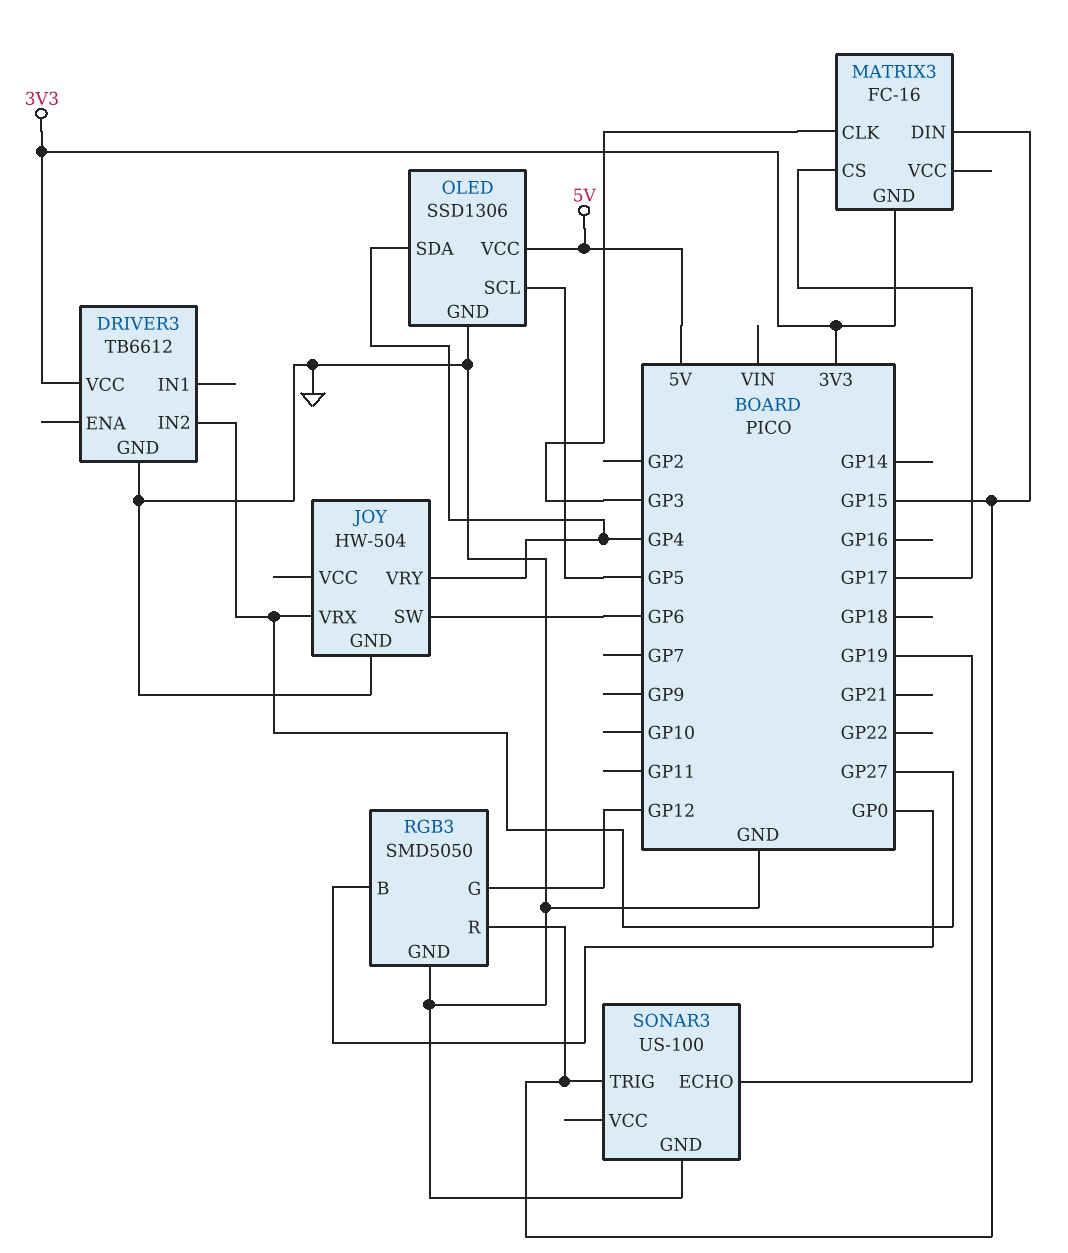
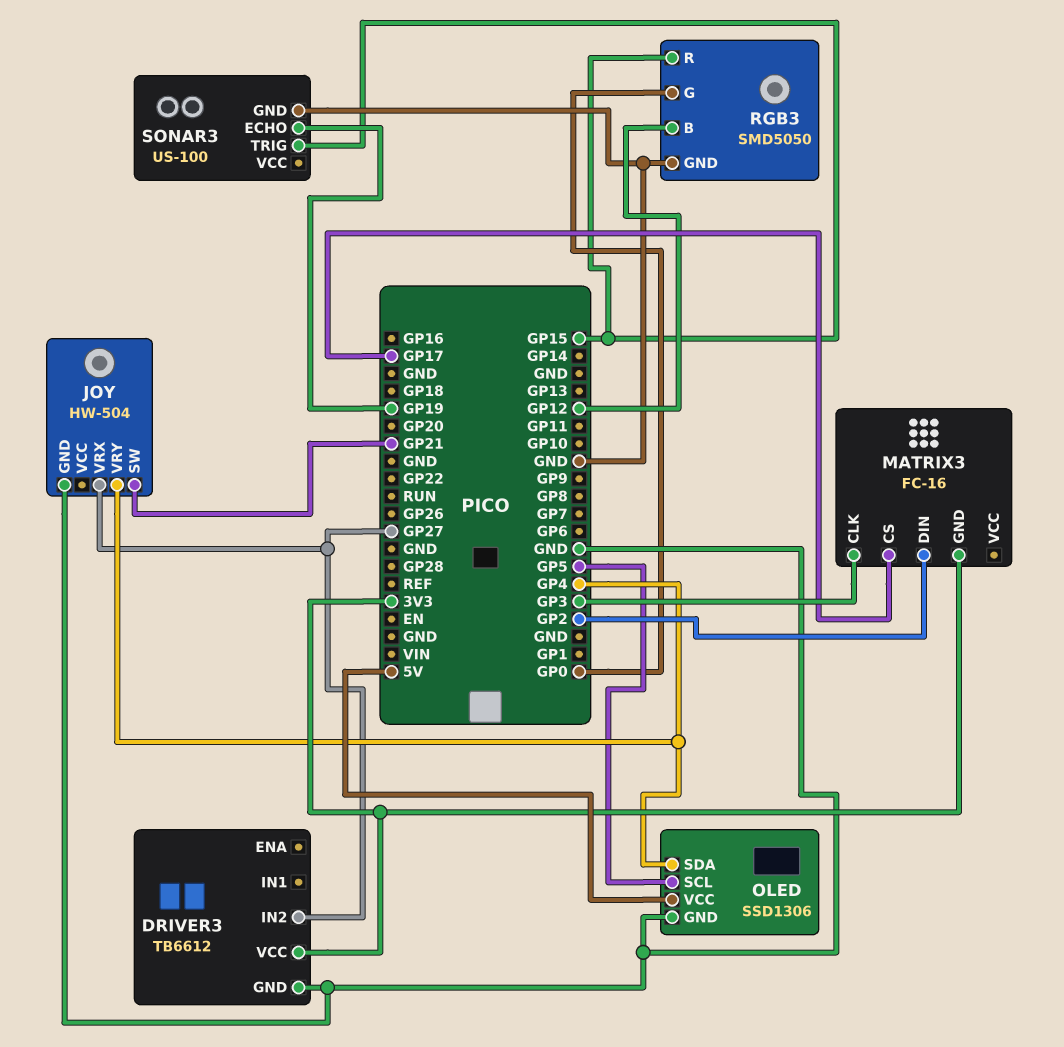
JOY pin SW: GP6 -> GP21
MATRIX3 pin DIN: GP15 -> GP2
RGB3 pin B: GP0 -> GP12
RGB3 pin G: GP12 -> GP0

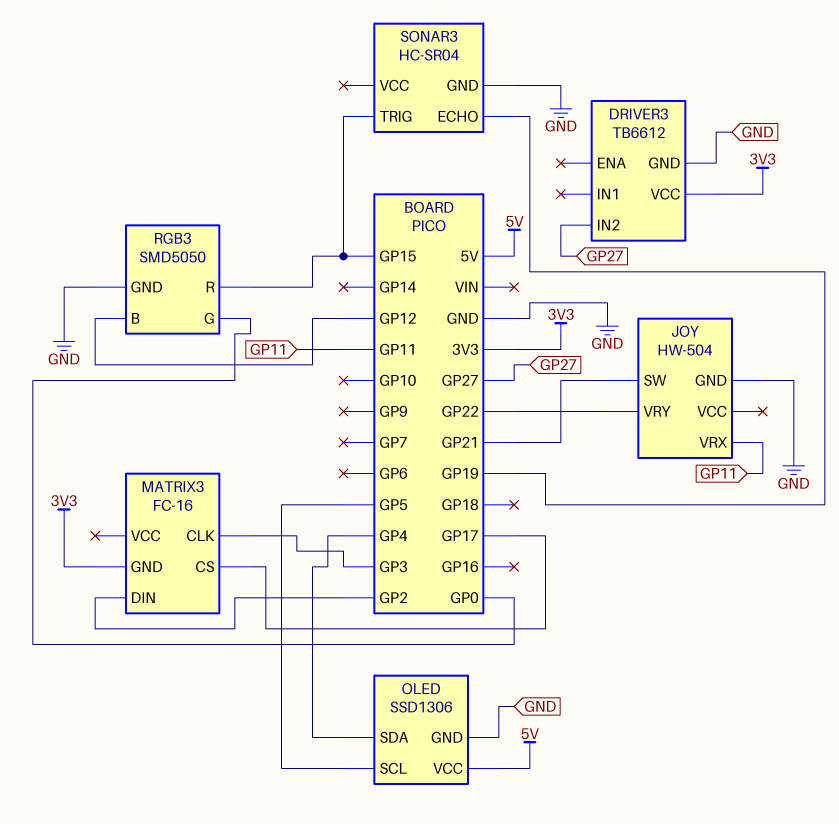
JOY pin VRX: GP27 -> GP11
JOY pin VRY: GP4 -> GP22
SONAR3: US-100 -> HC-SR04

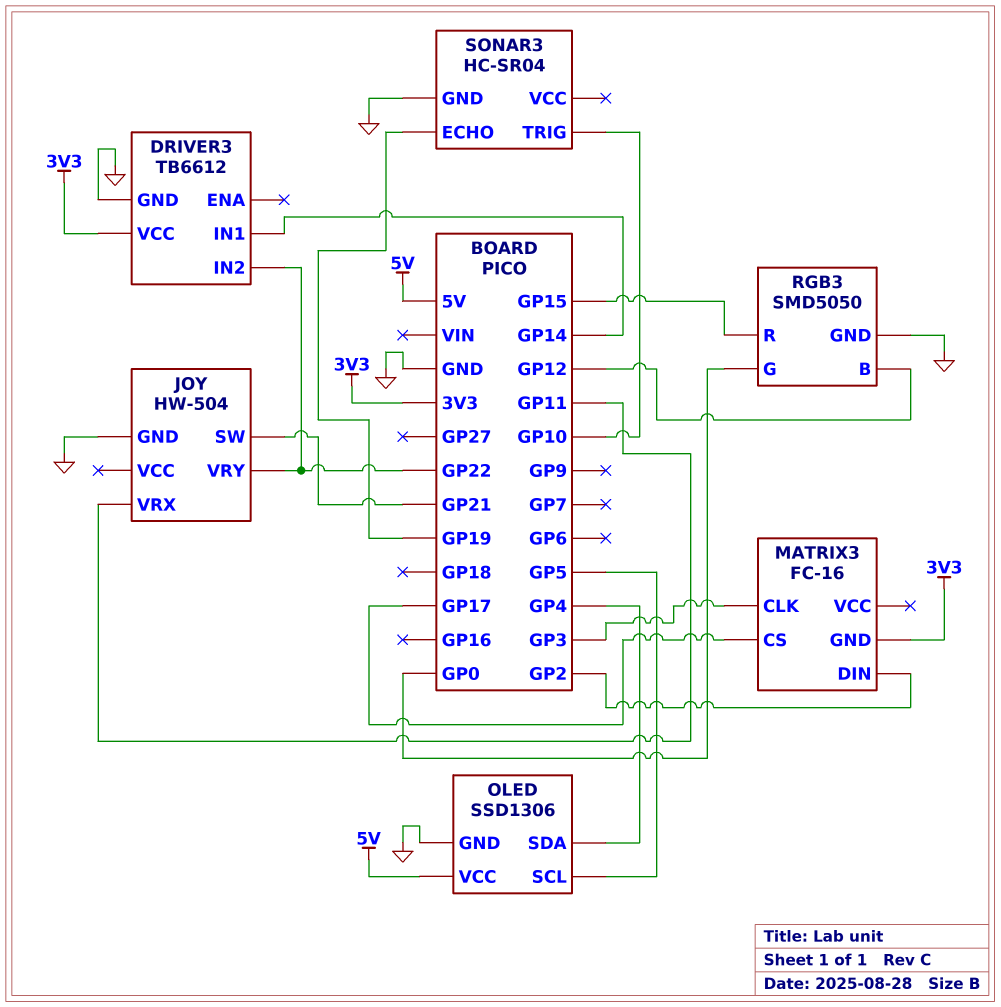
DRIVER3 pin IN1: none -> GP14
DRIVER3 pin IN2: GP27 -> GP22
SONAR3 pin TRIG: GP15 -> GP10

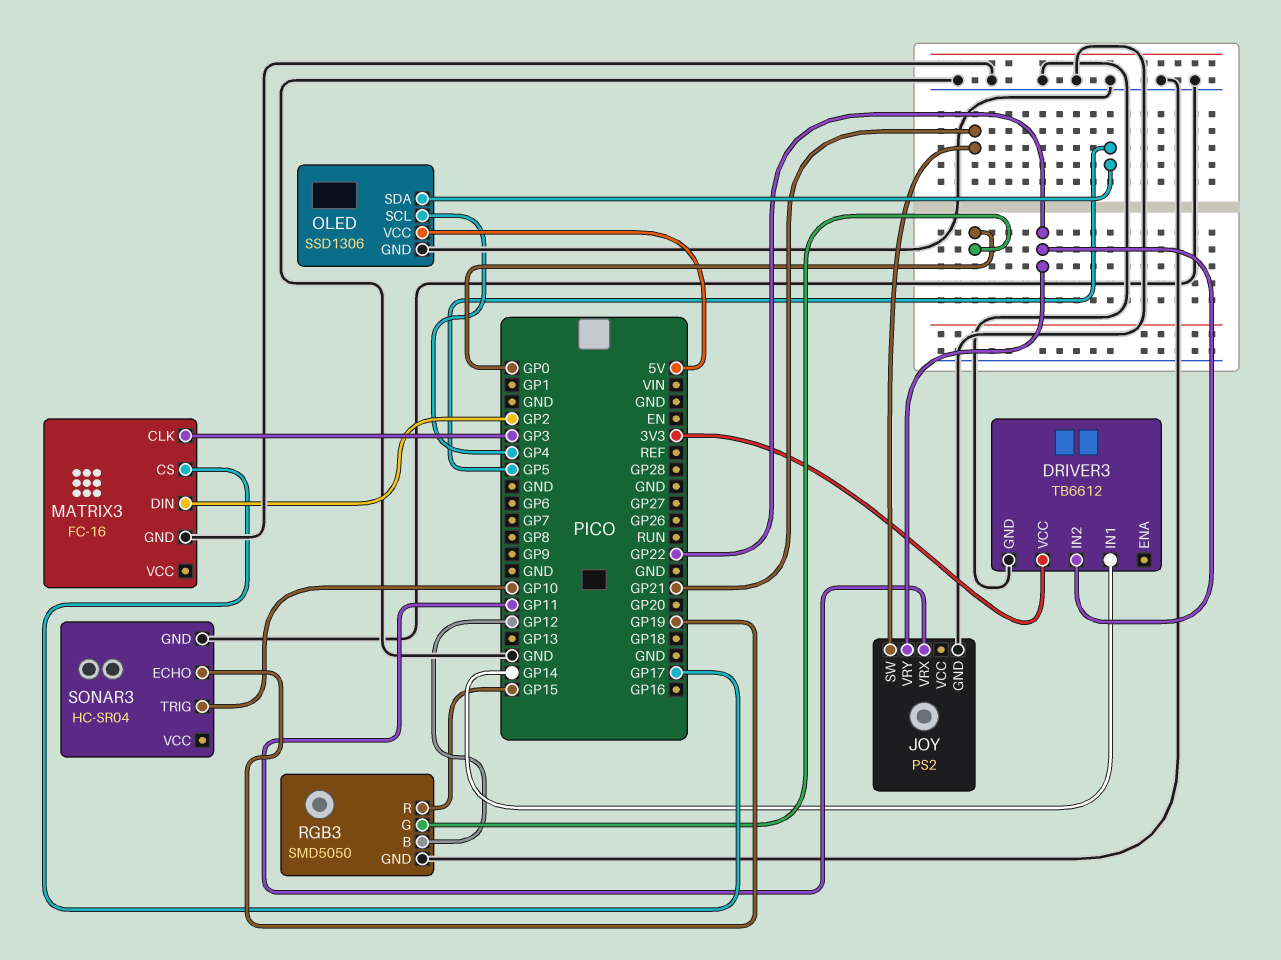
JOY: HW-504 -> PS2
MATRIX3 pin GND: 3V3 -> GND
OLED pin SCL: GP5 -> GP4
OLED pin SDA: GP4 -> GP5

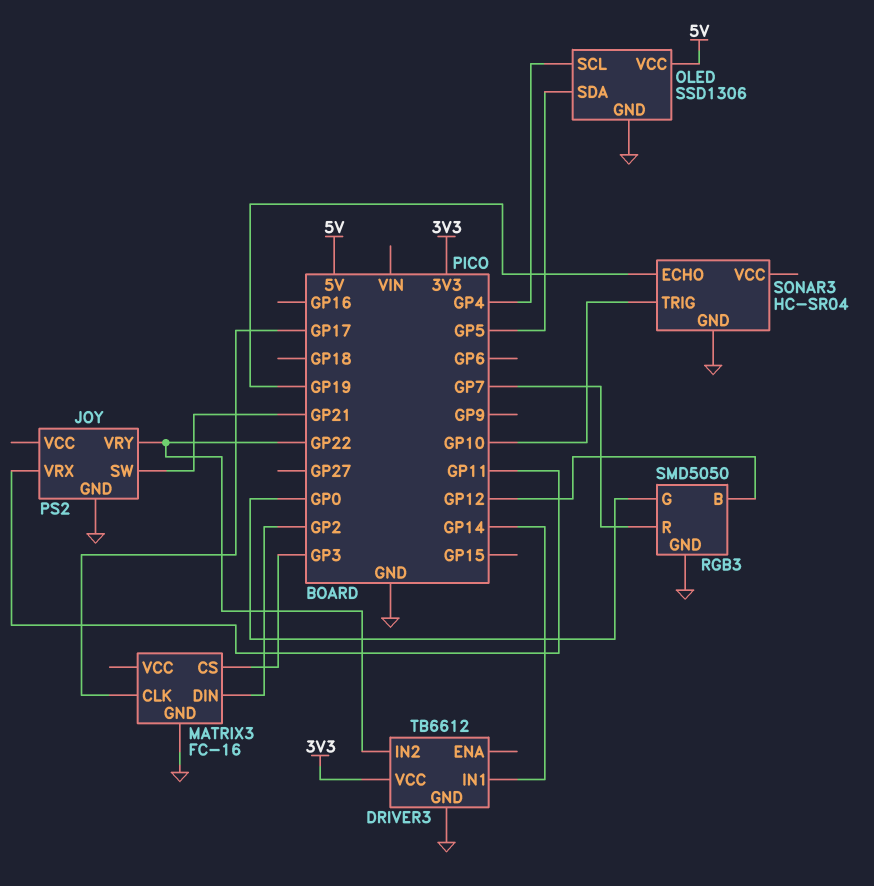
MATRIX3 pin CLK: GP3 -> GP17
MATRIX3 pin CS: GP17 -> GP3
RGB3 pin R: GP15 -> GP7

